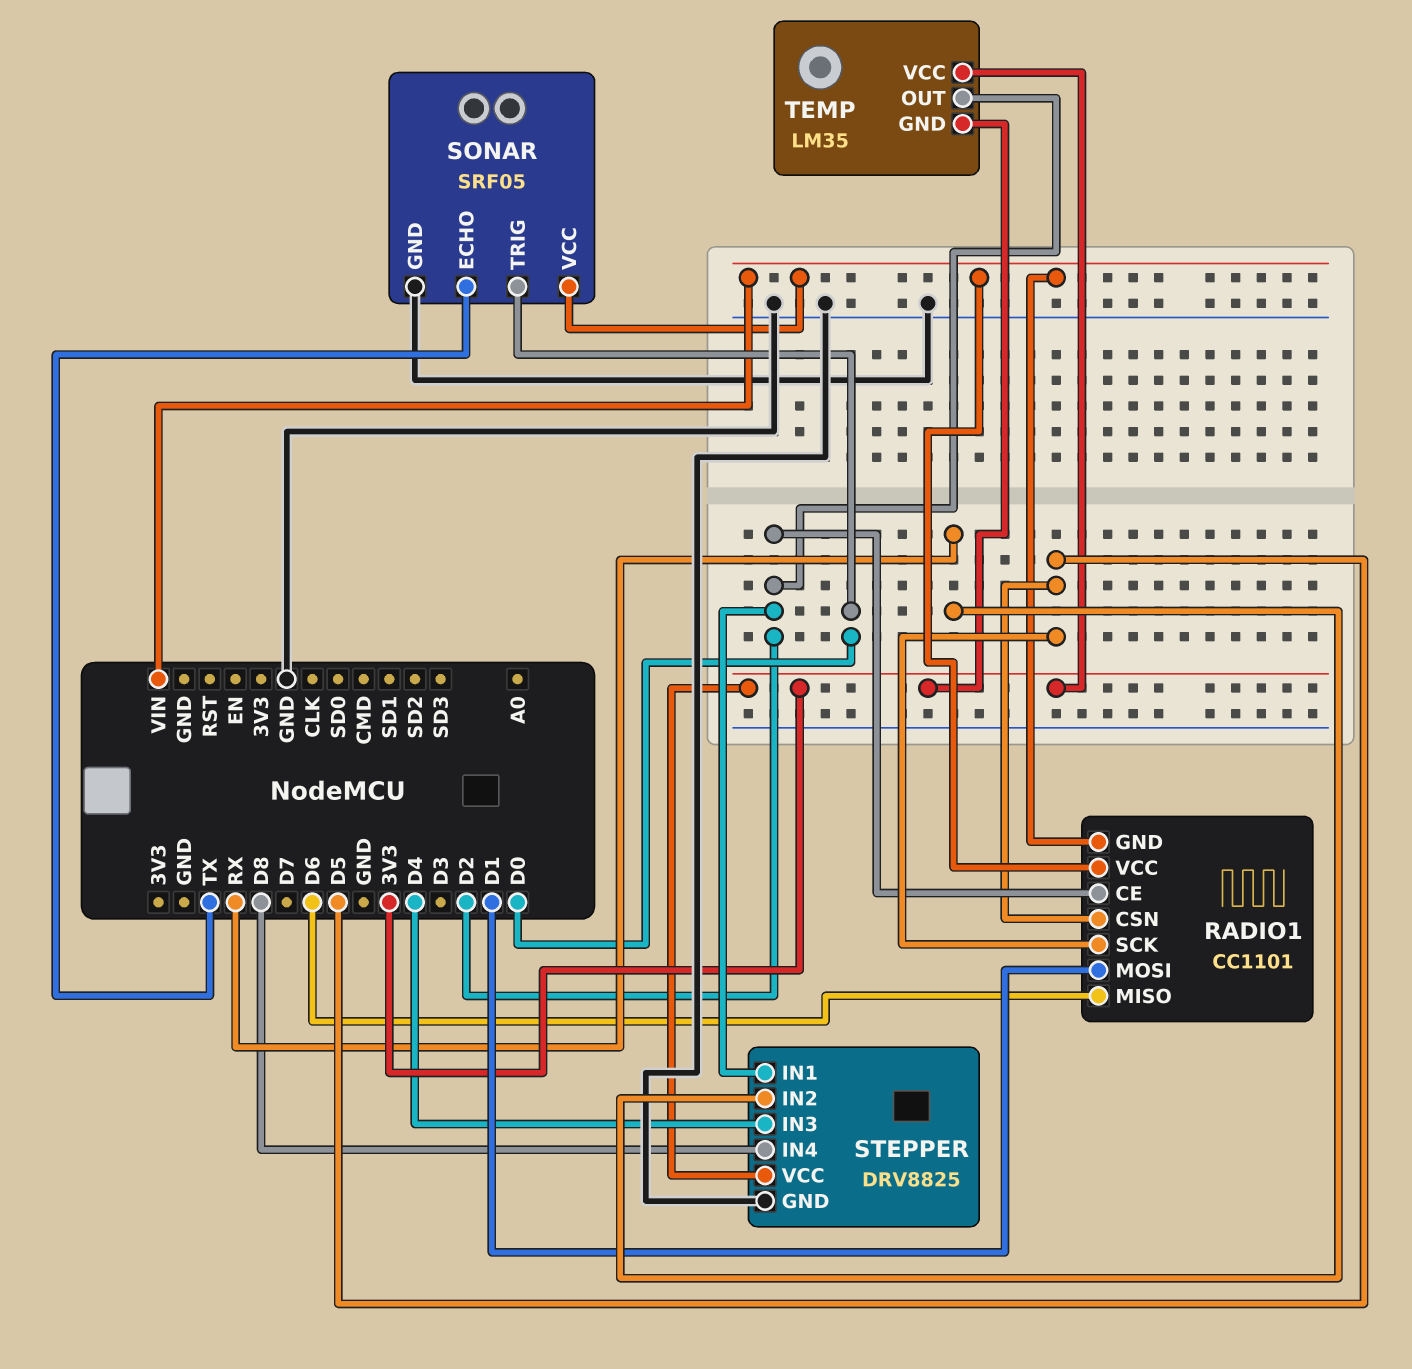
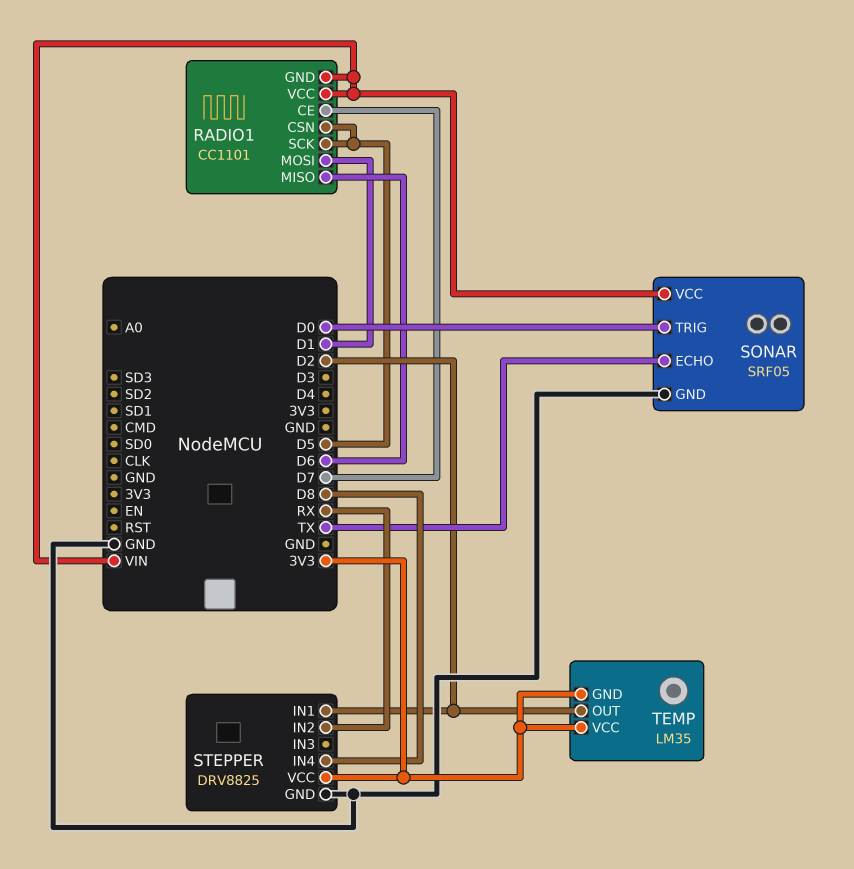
RADIO1 pin CE: D2 -> D7
STEPPER pin IN3: D4 -> none

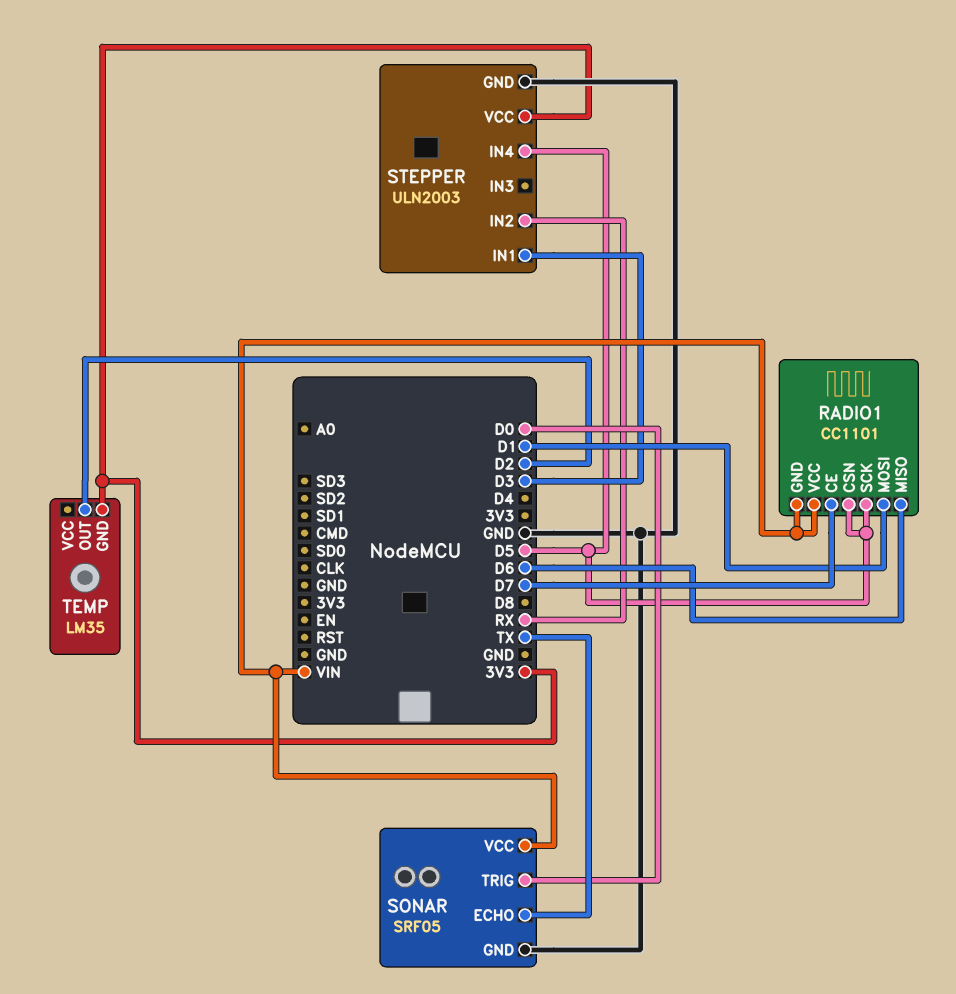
STEPPER: DRV8825 -> ULN2003
STEPPER pin IN1: D2 -> D3
STEPPER pin IN4: D8 -> D5
TEMP pin VCC: 3V3 -> none

